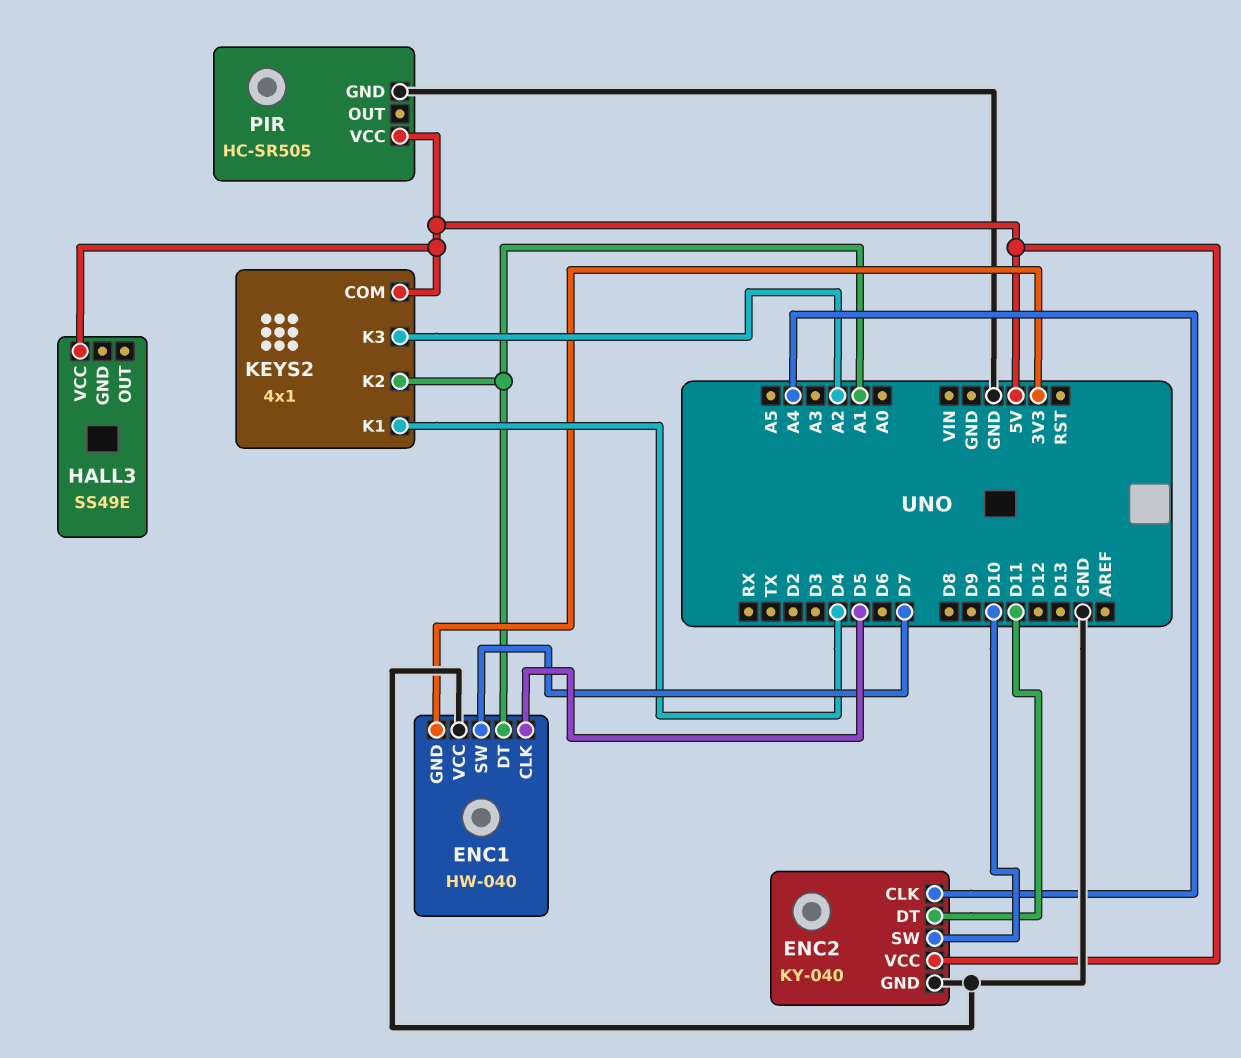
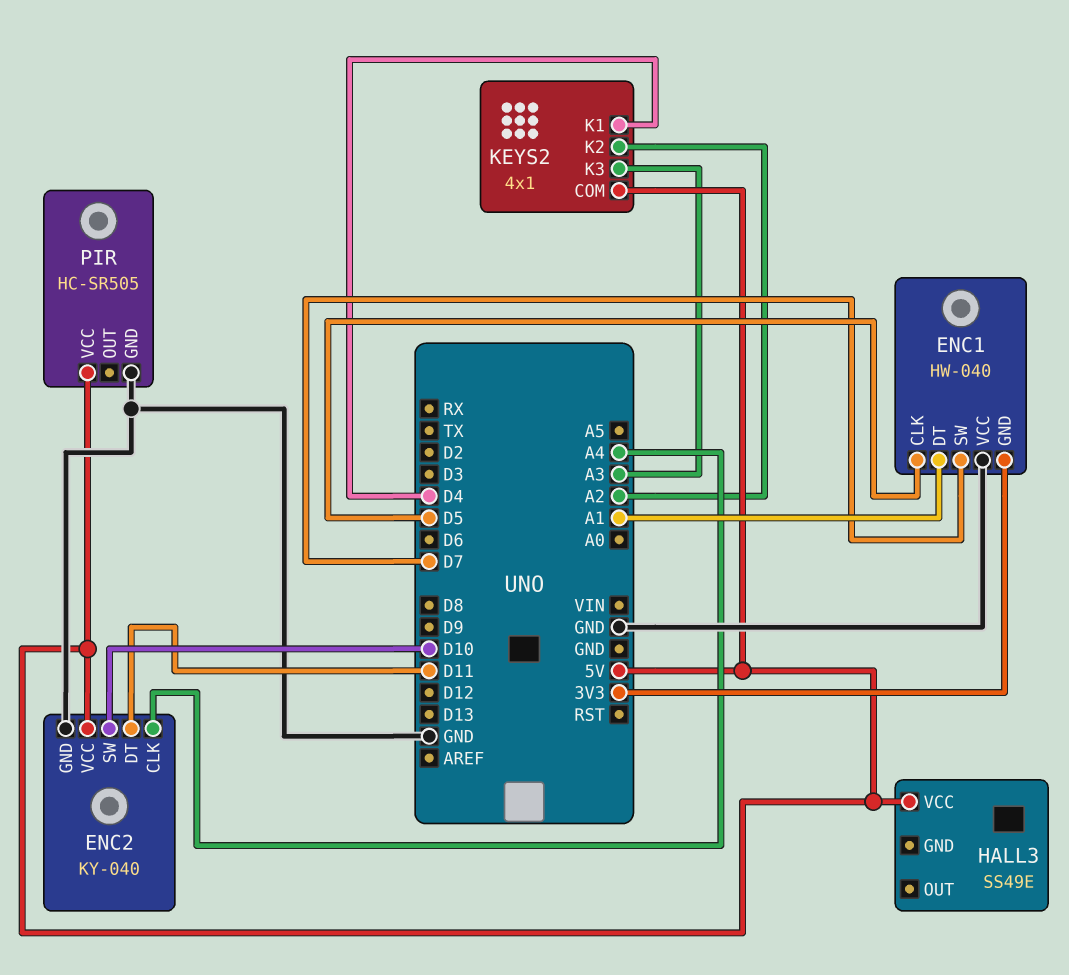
KEYS2 pin K2: A1 -> A2
KEYS2 pin K3: A2 -> A3

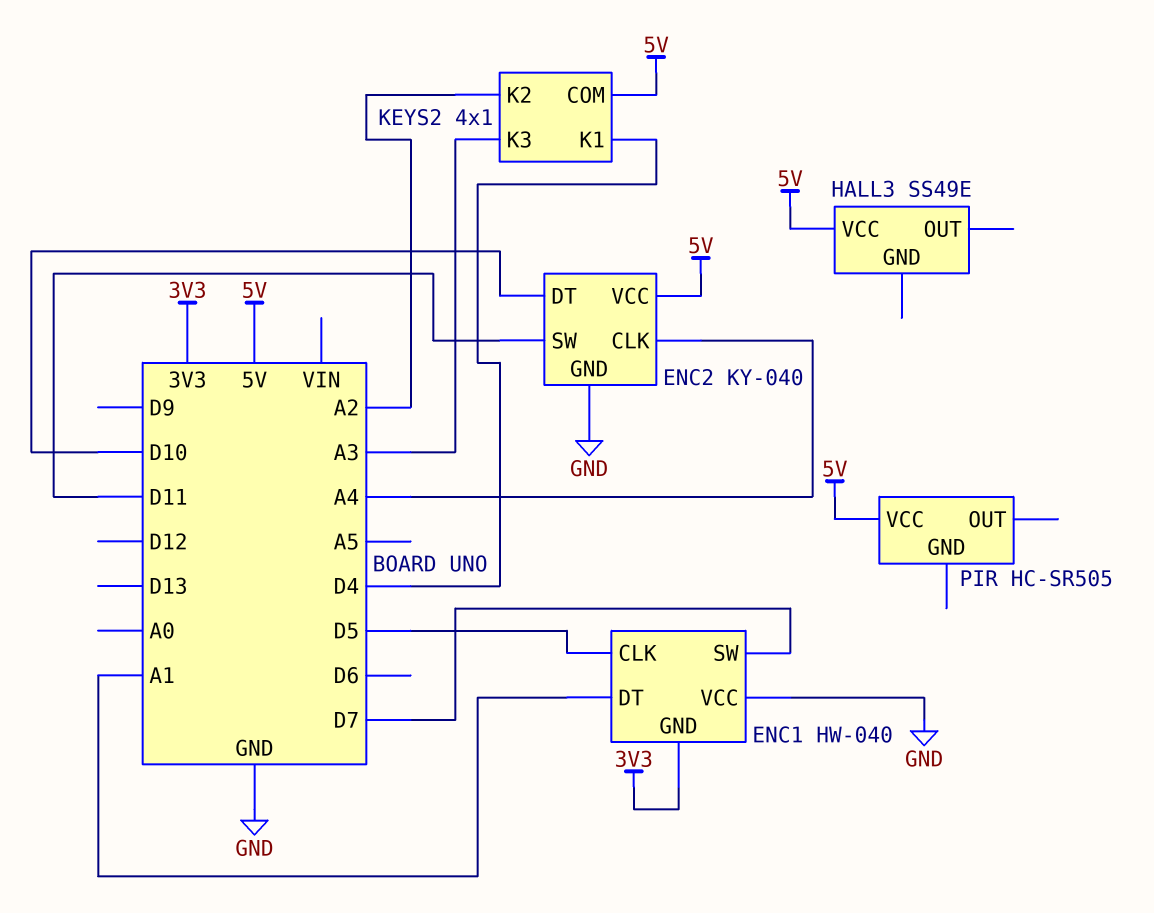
ENC2 pin DT: D11 -> D10
ENC2 pin SW: D10 -> D11
PIR pin GND: GND -> none

